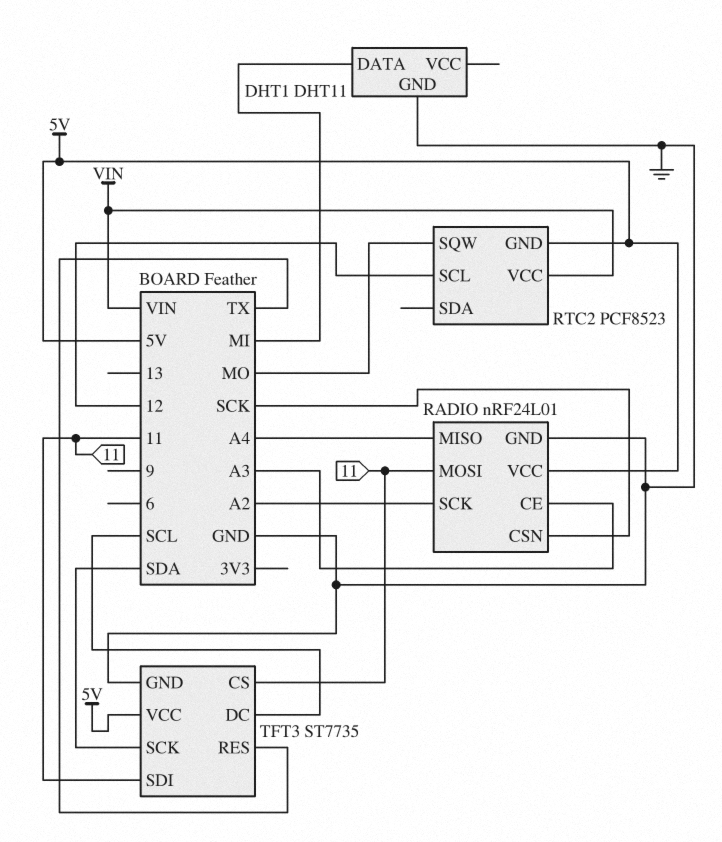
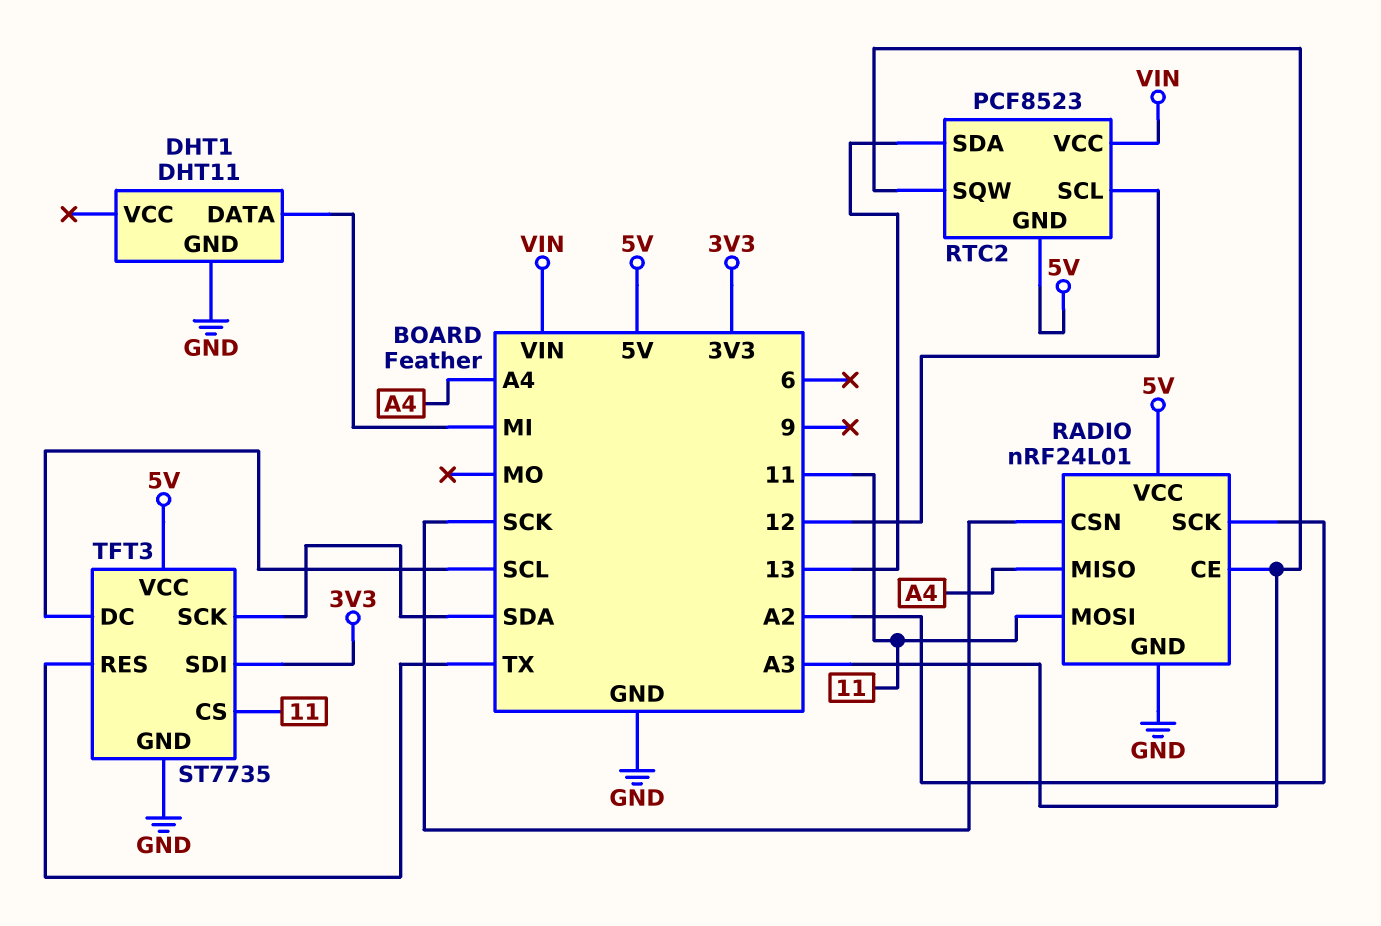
RTC2 pin SDA: none -> 13
RTC2 pin SQW: MO -> A3
TFT3 pin SDI: 11 -> 3V3

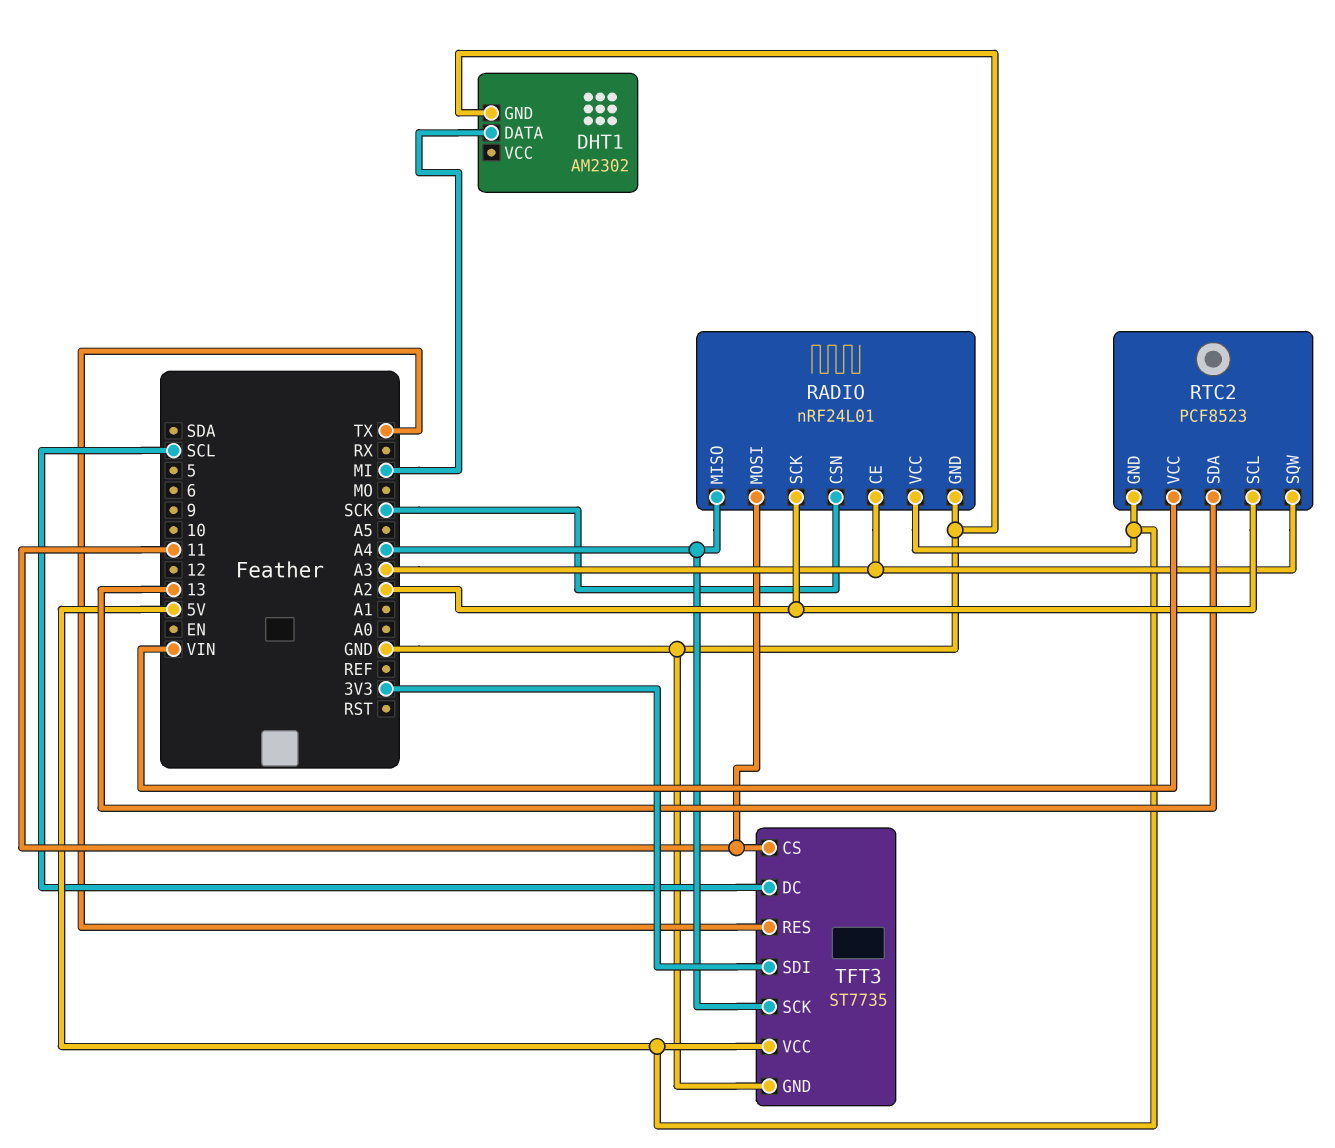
DHT1: DHT11 -> AM2302
RTC2 pin SCL: 12 -> A2
TFT3 pin SCK: SDA -> A4

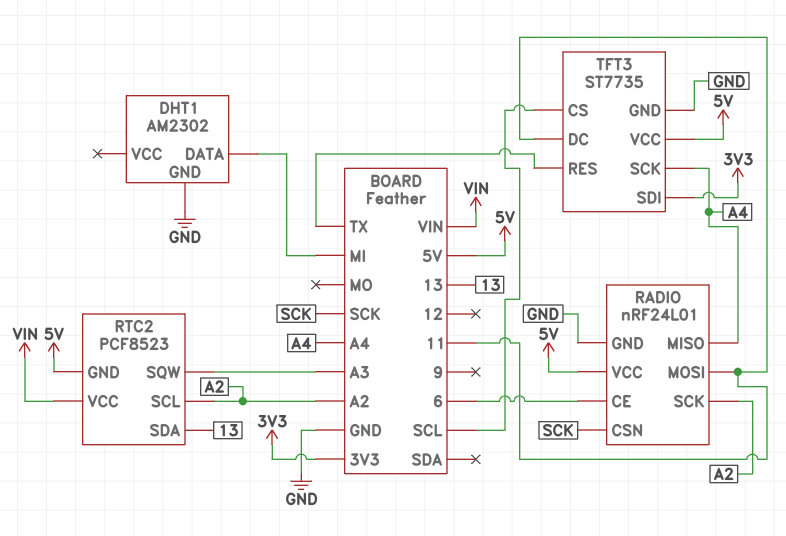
RADIO pin CE: A3 -> 6
TFT3 pin CS: 11 -> SCL
TFT3 pin DC: SCL -> 11

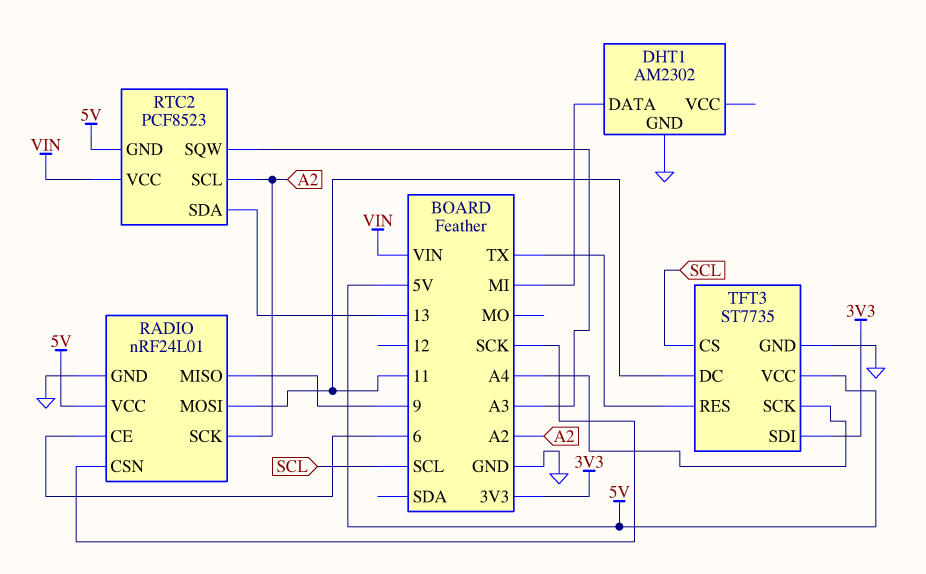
RADIO pin MISO: A4 -> 9

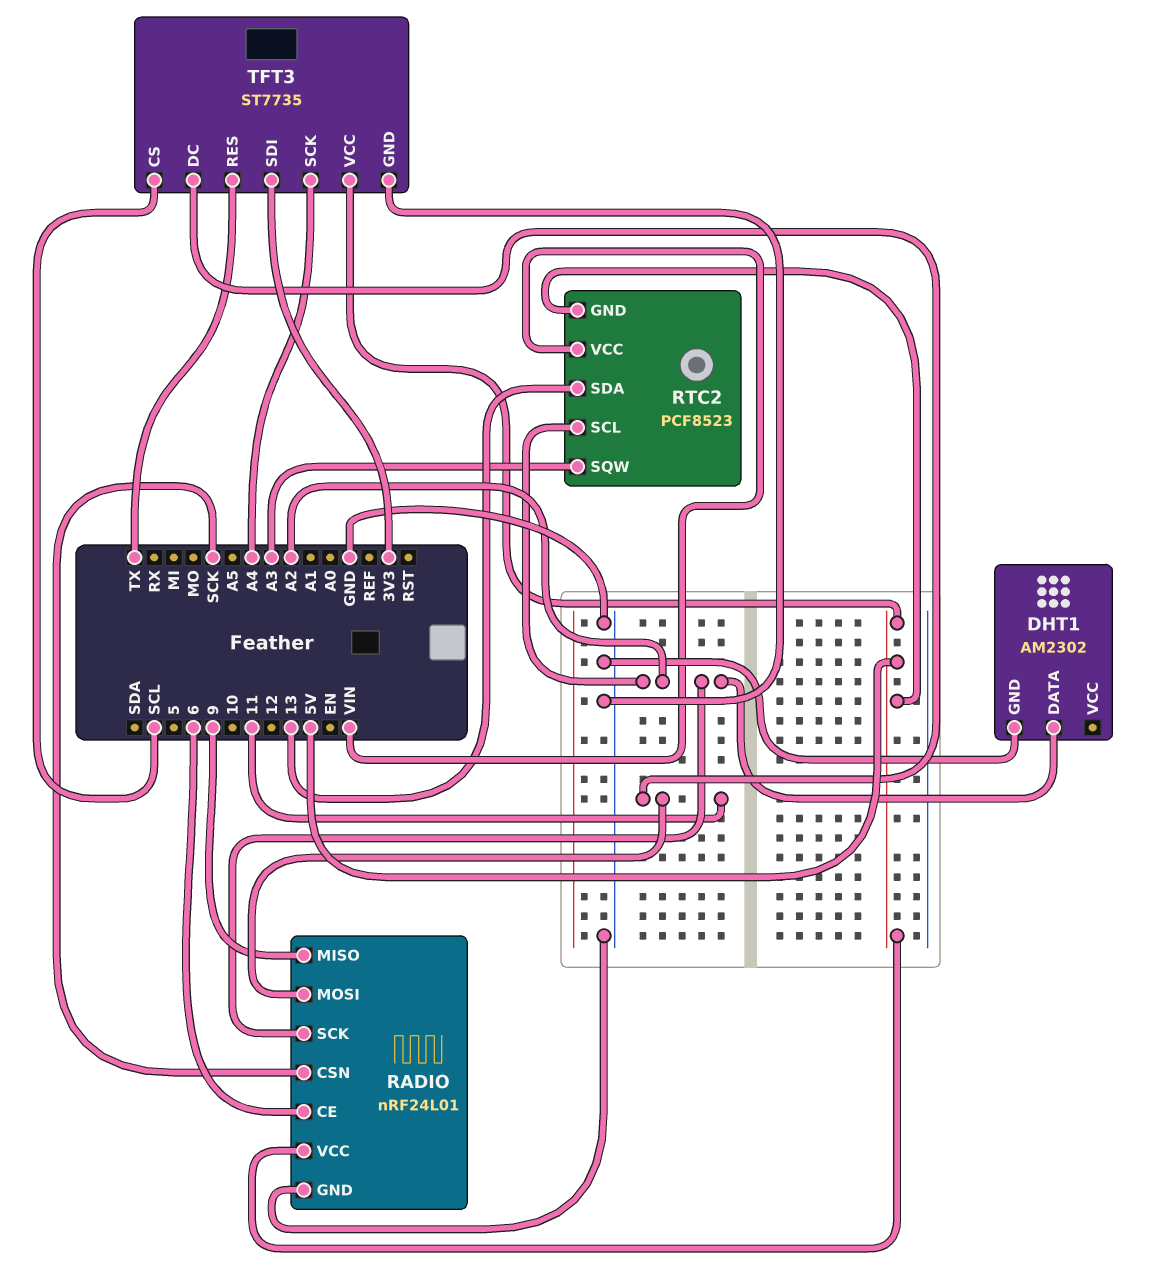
DHT1 pin DATA: MI -> A2

